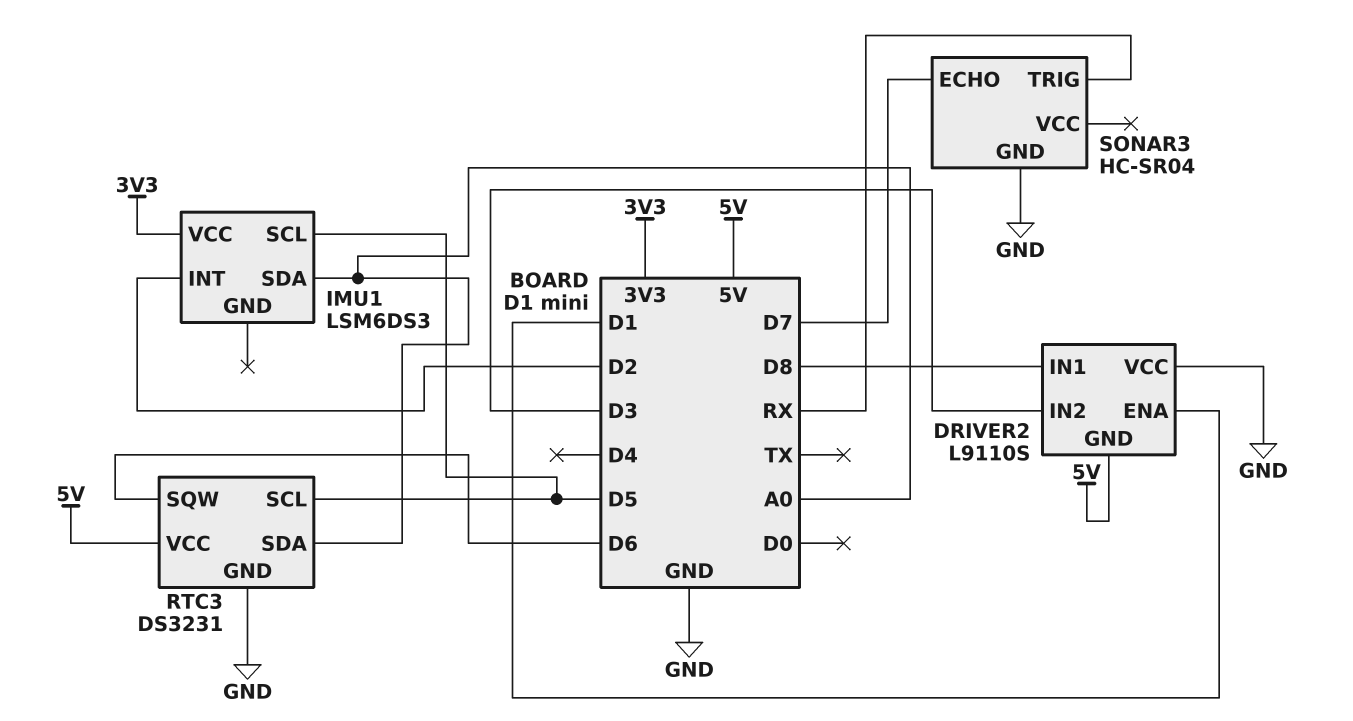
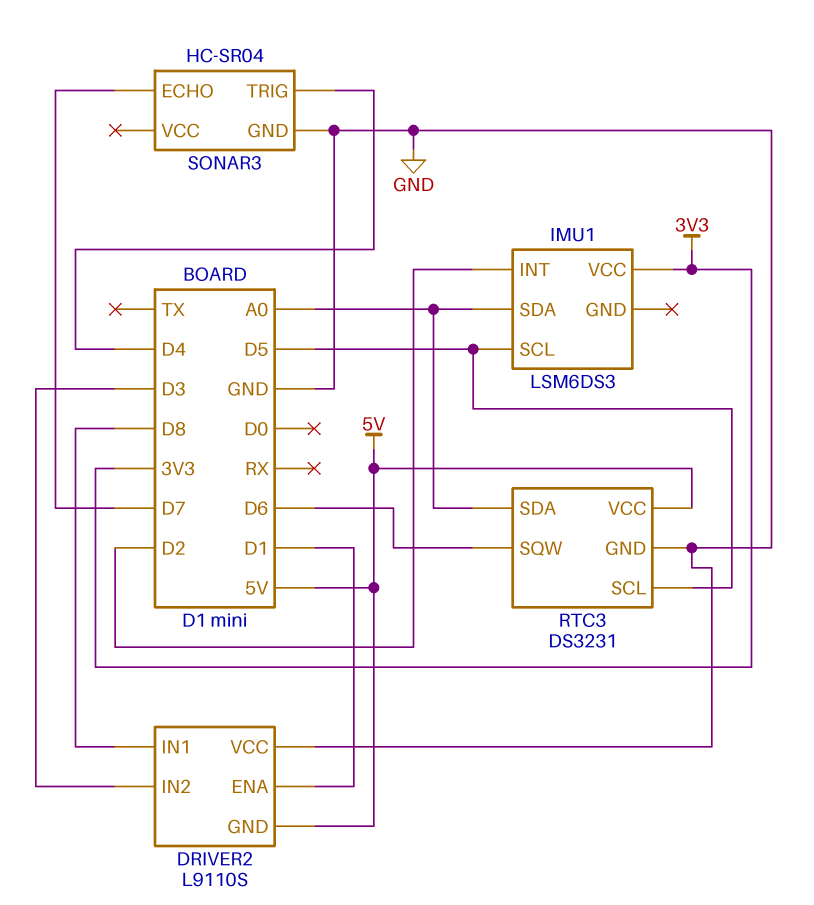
SONAR3 pin TRIG: RX -> D4

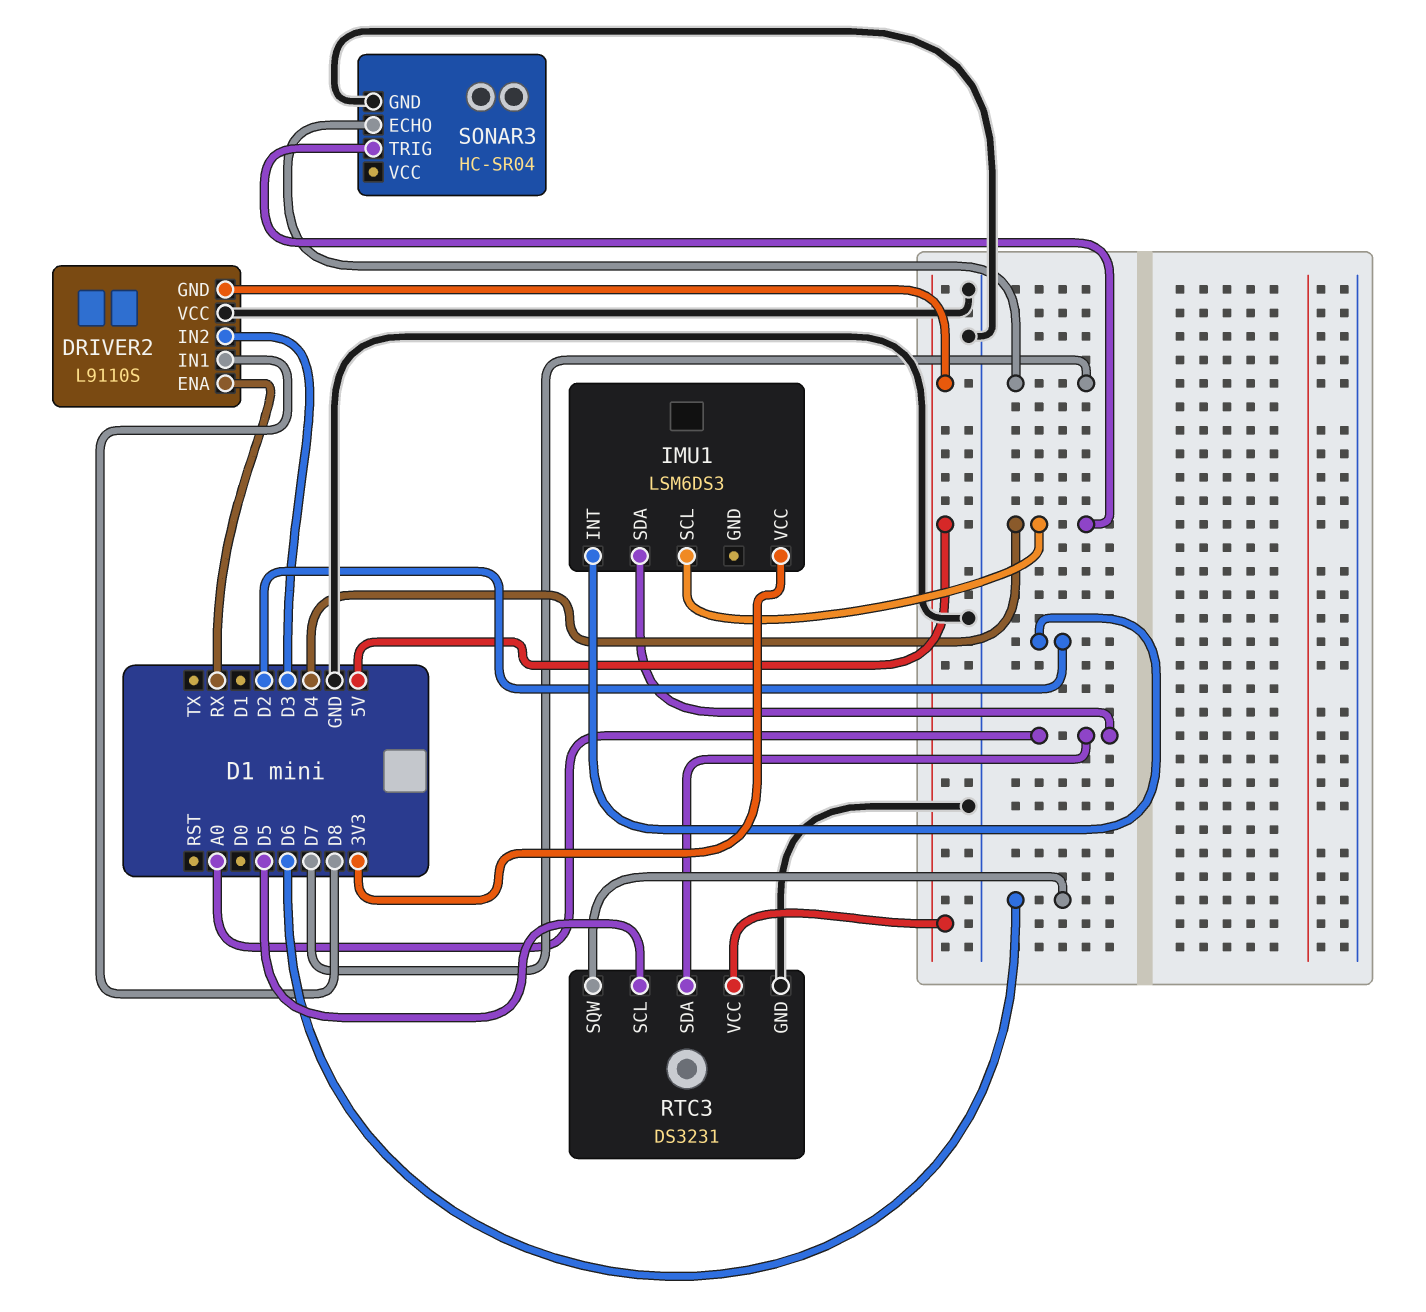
DRIVER2 pin ENA: D1 -> RX
IMU1 pin SCL: D5 -> D4

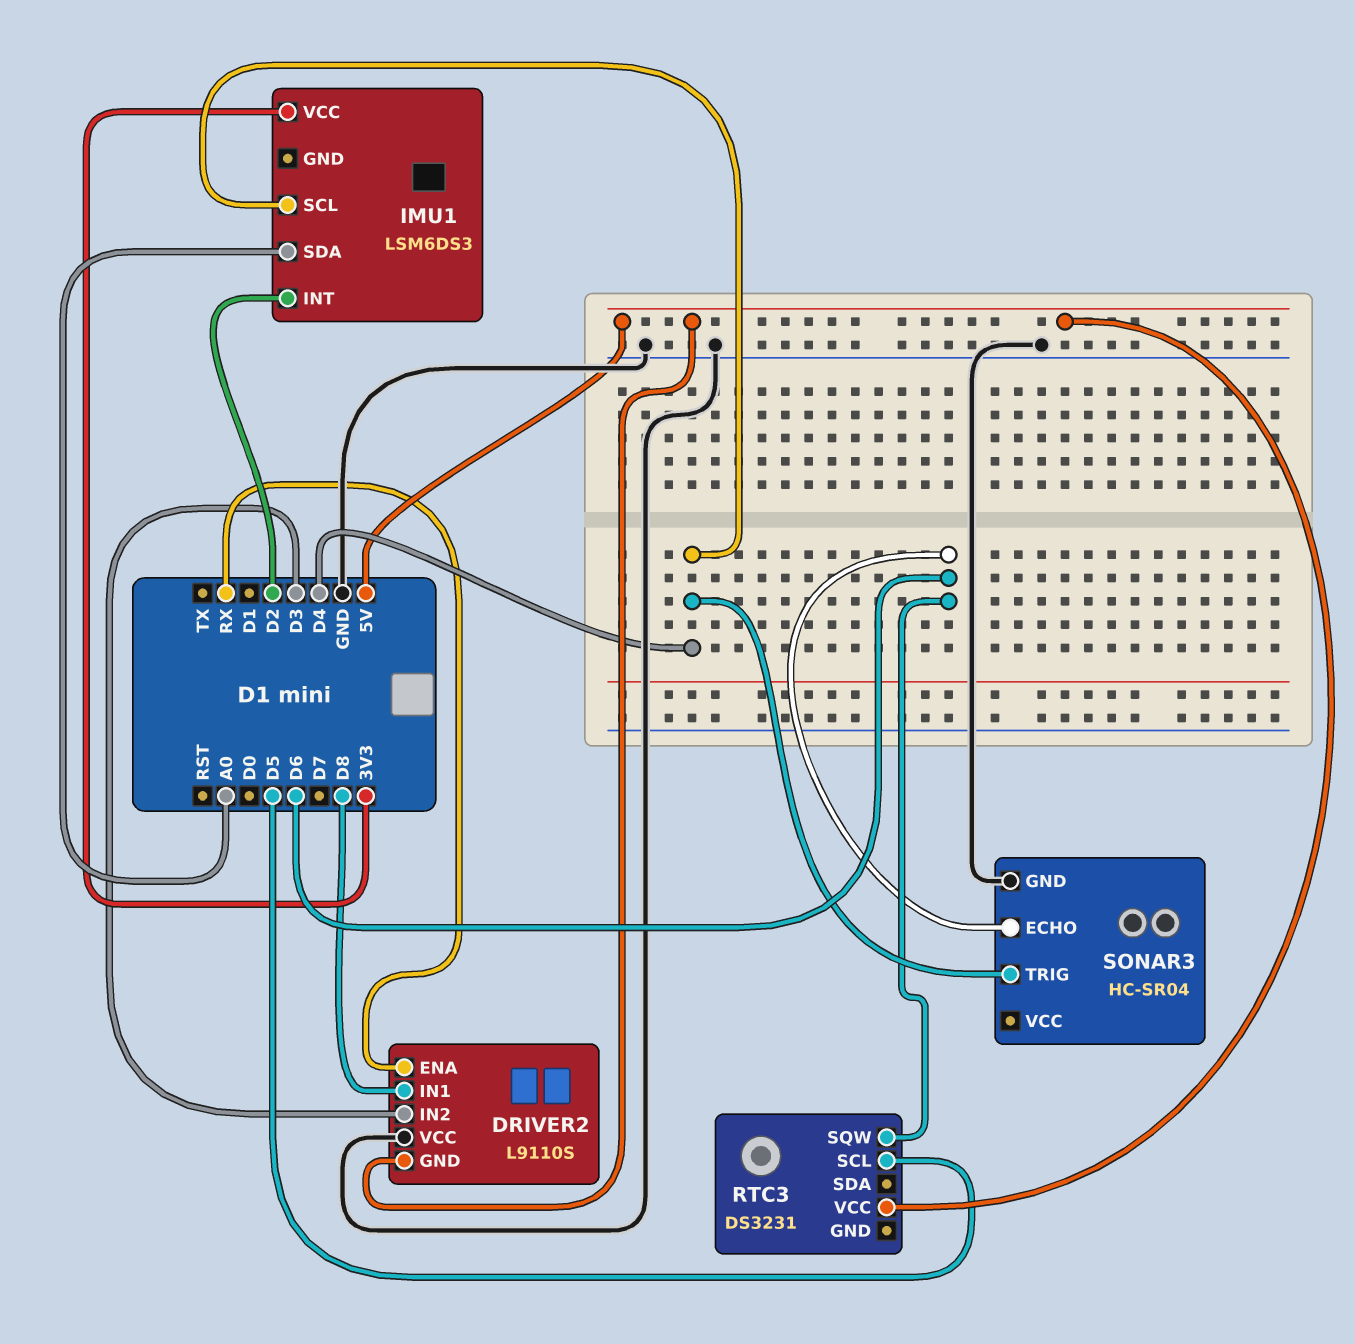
RTC3 pin GND: GND -> none
RTC3 pin SDA: A0 -> none
SONAR3 pin ECHO: D7 -> D6

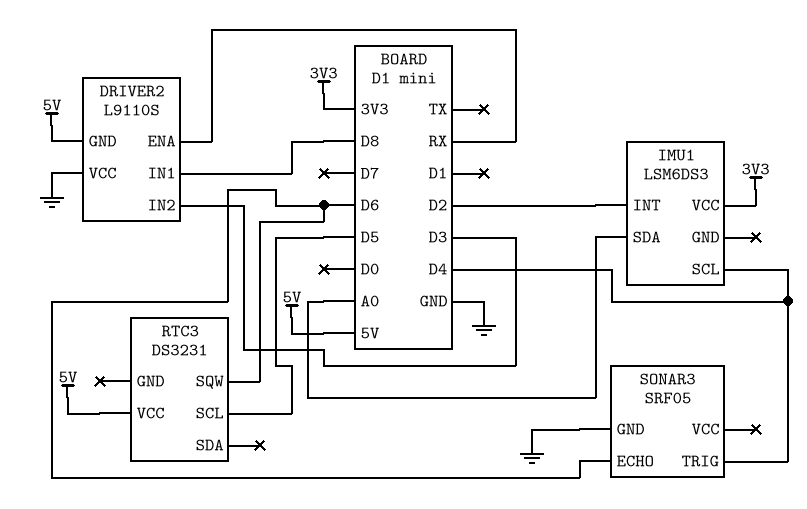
SONAR3: HC-SR04 -> SRF05

